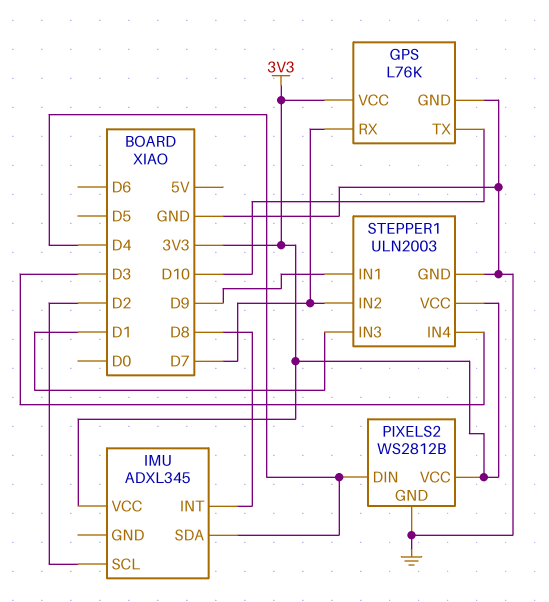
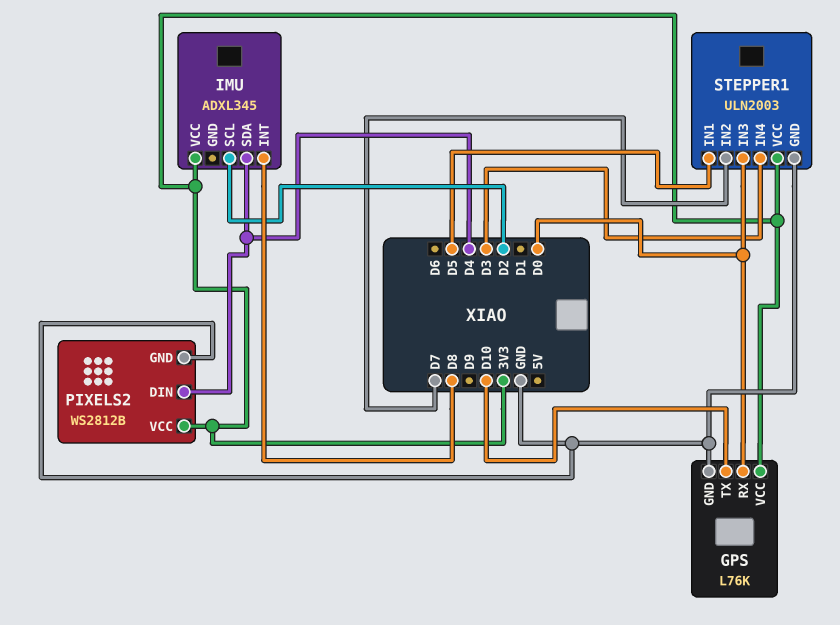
GPS pin RX: D7 -> D0
STEPPER1 pin IN1: D9 -> D5
STEPPER1 pin IN3: D1 -> D0

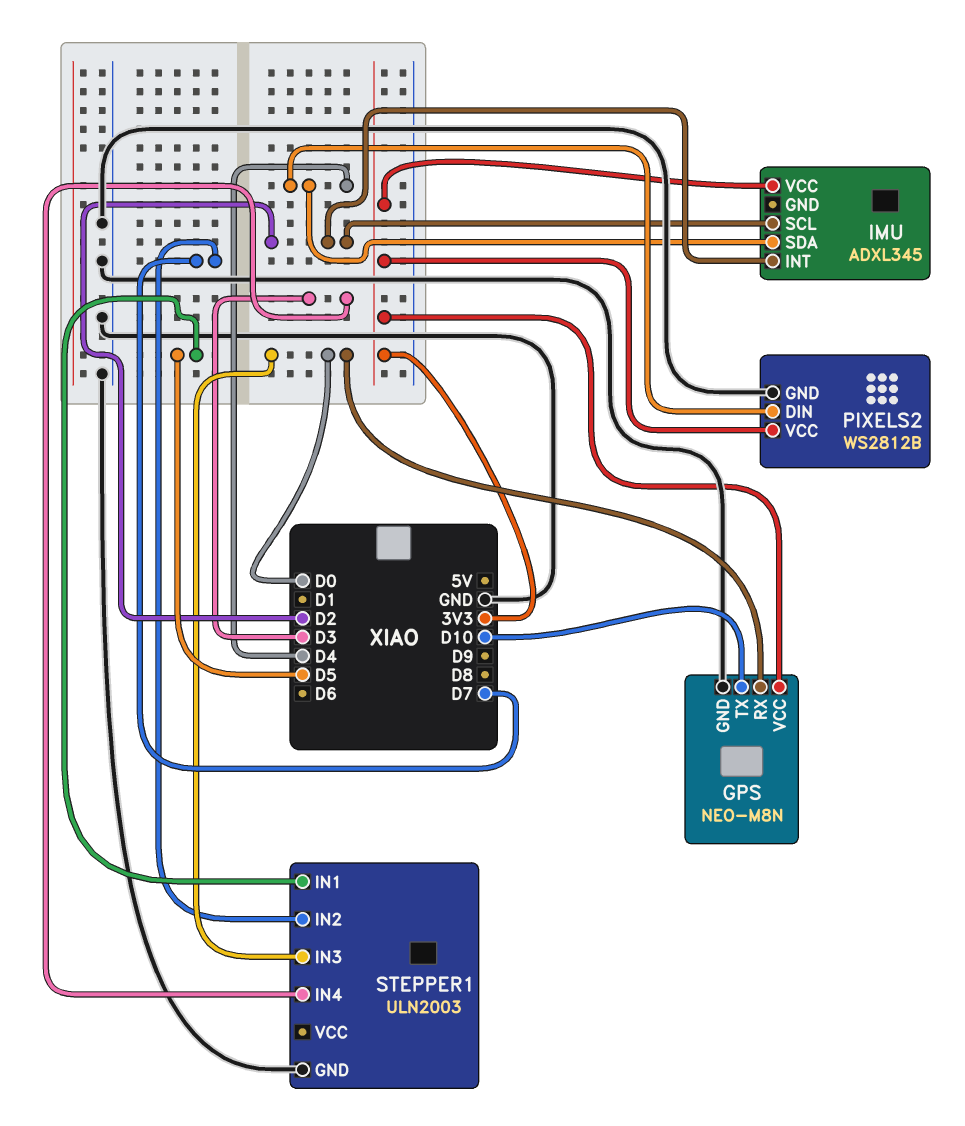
GPS: L76K -> NEO-M8N
IMU pin INT: D8 -> D2
STEPPER1 pin VCC: 3V3 -> none

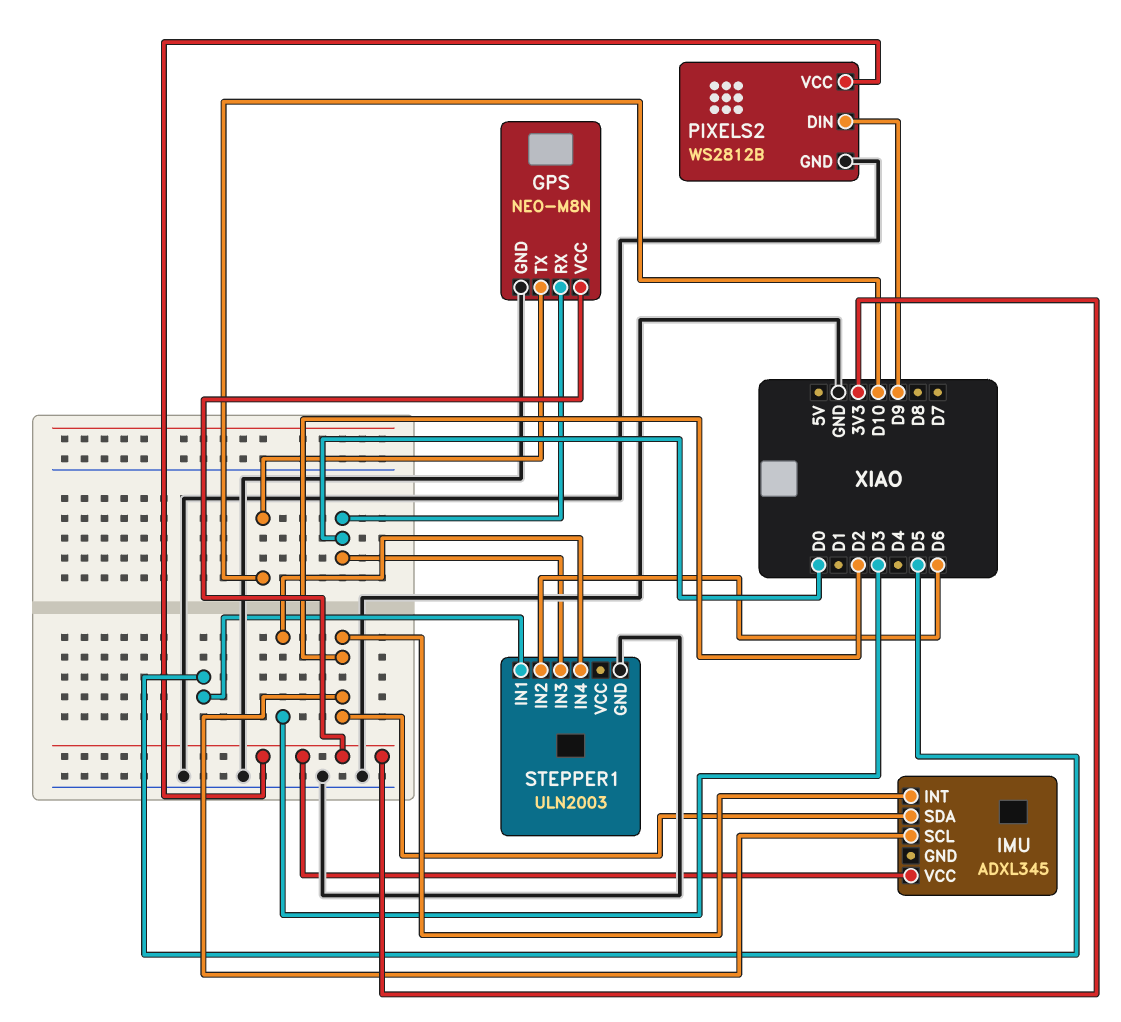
IMU pin SDA: D4 -> D2
PIXELS2 pin DIN: D4 -> D9
STEPPER1 pin IN2: D7 -> D6

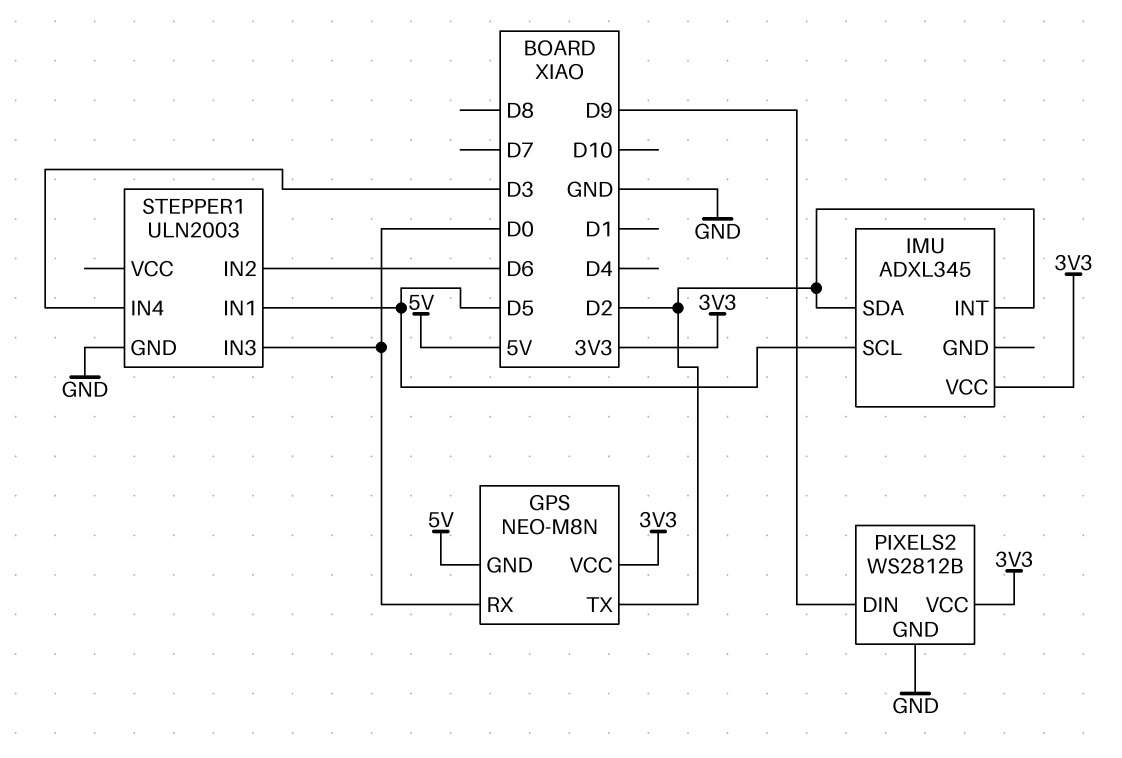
GPS pin GND: GND -> 5V
GPS pin TX: D10 -> D2
IMU pin SCL: D2 -> D5

